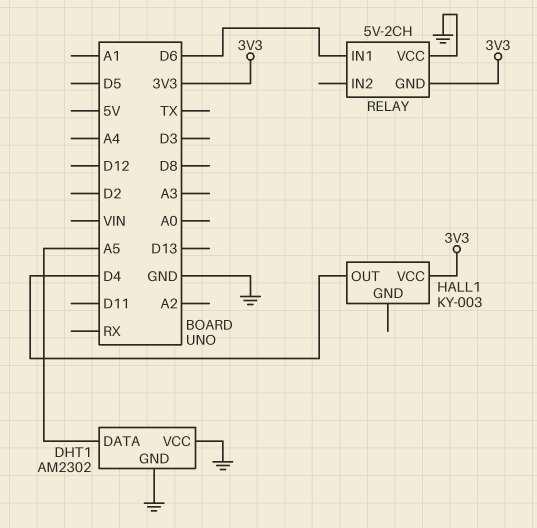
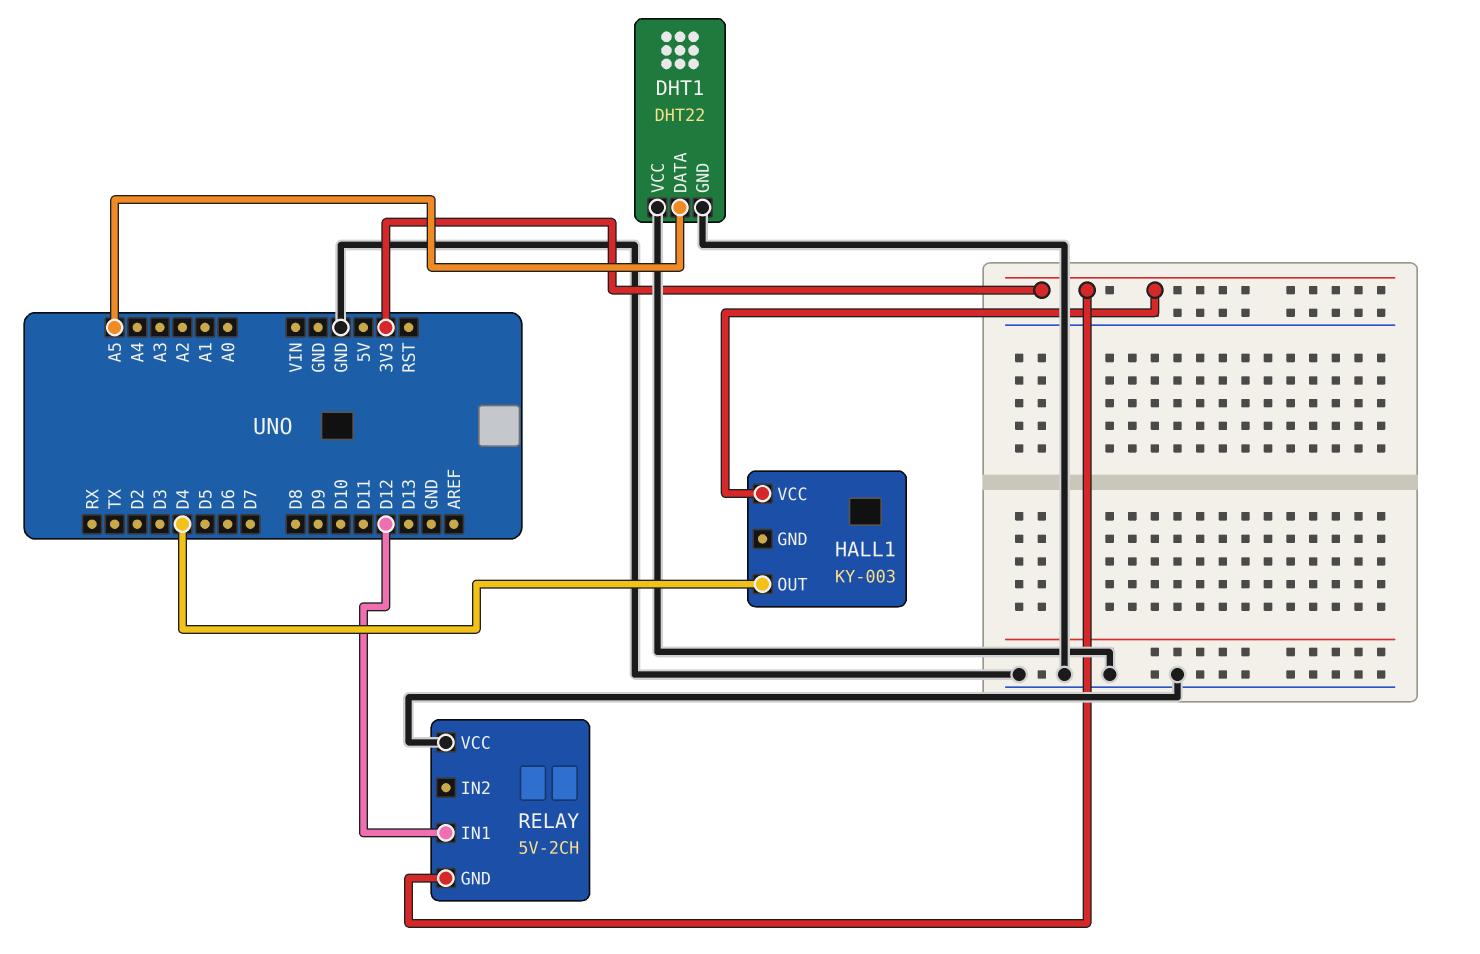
DHT1: AM2302 -> DHT22
RELAY pin IN1: D6 -> D12

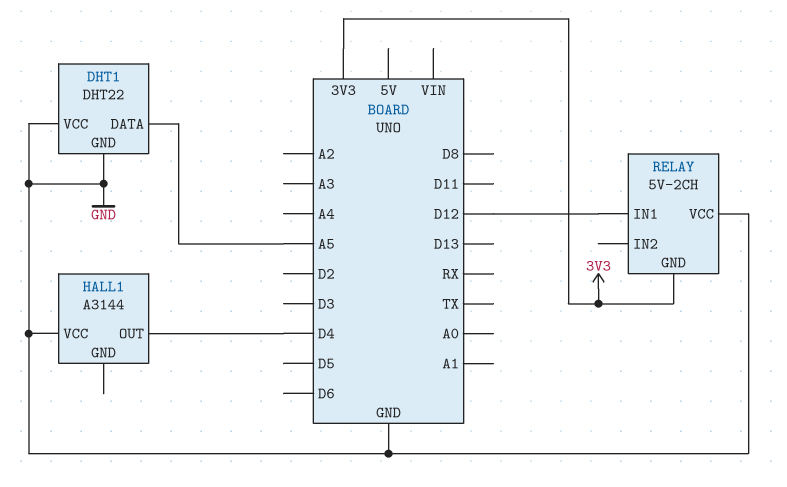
HALL1: KY-003 -> A3144
HALL1 pin VCC: 3V3 -> GND

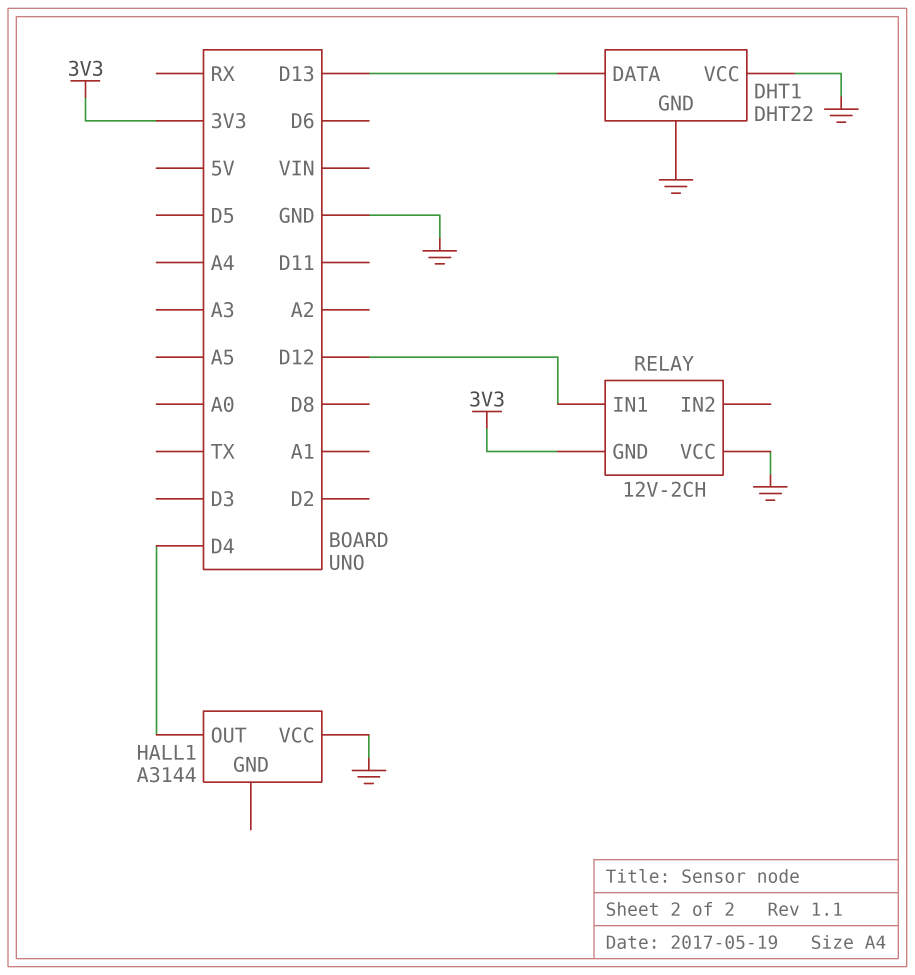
DHT1 pin DATA: A5 -> D13
RELAY: 5V-2CH -> 12V-2CH

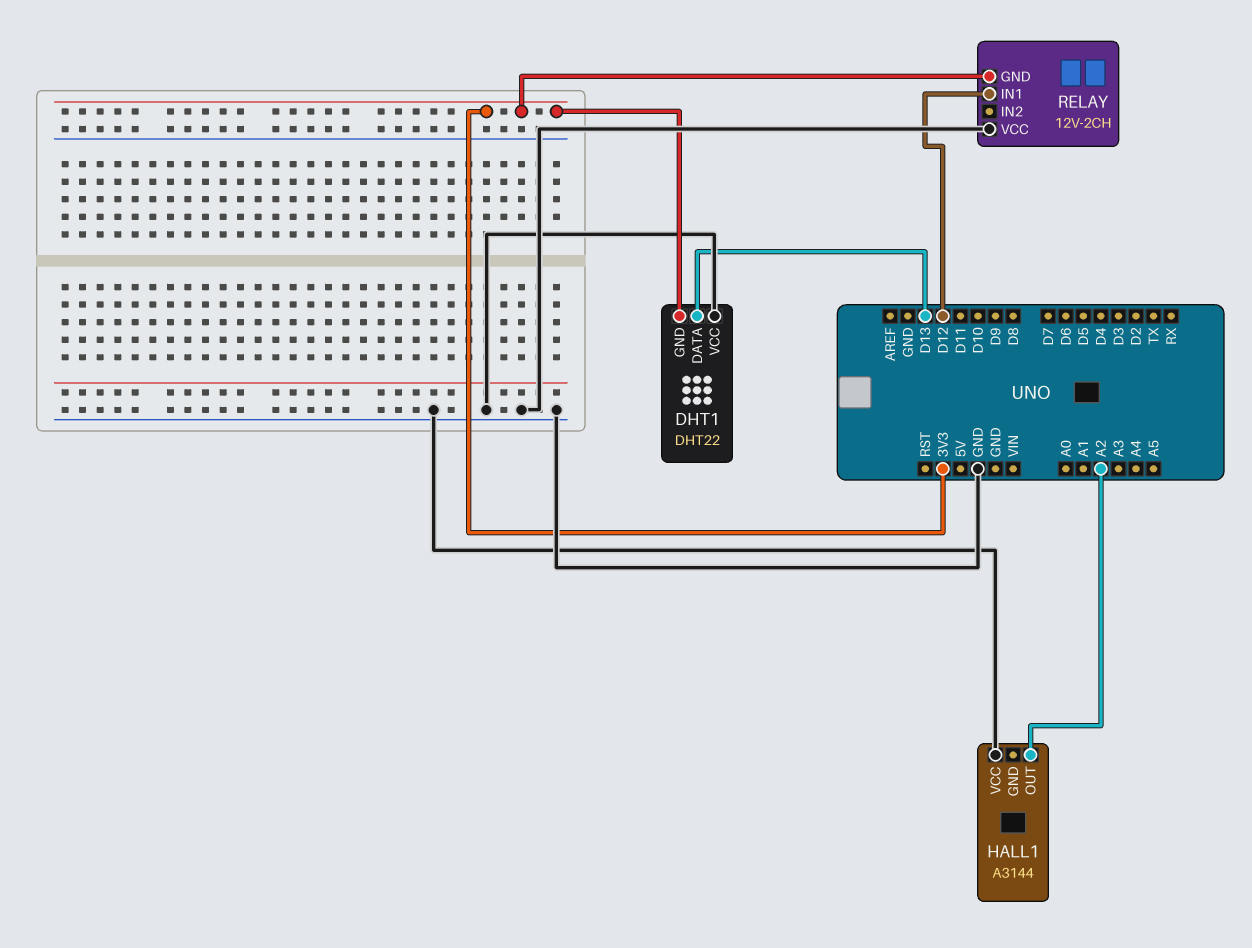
DHT1 pin GND: GND -> 3V3
HALL1 pin OUT: D4 -> A2

